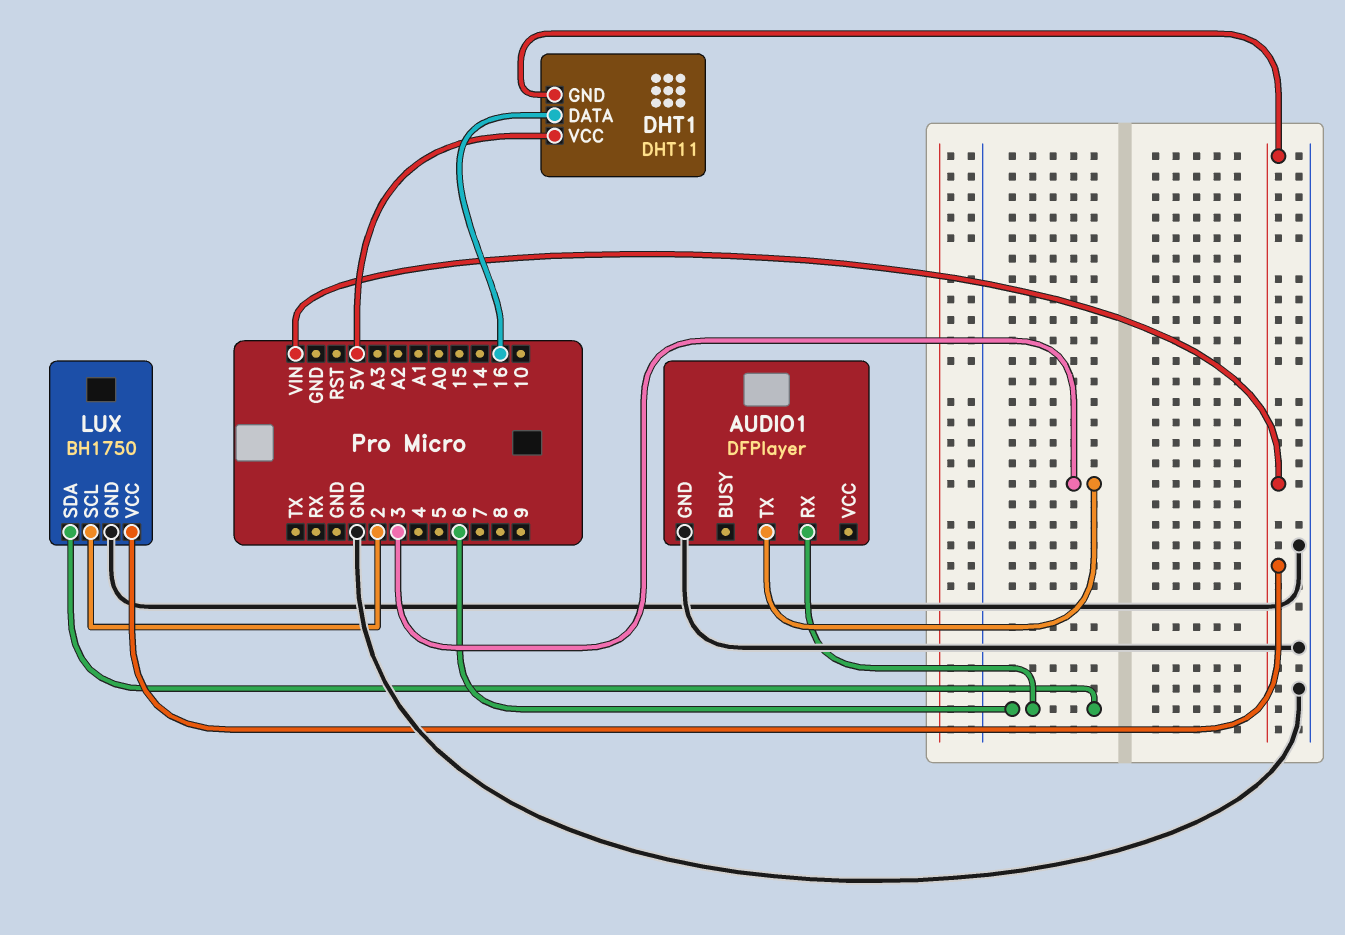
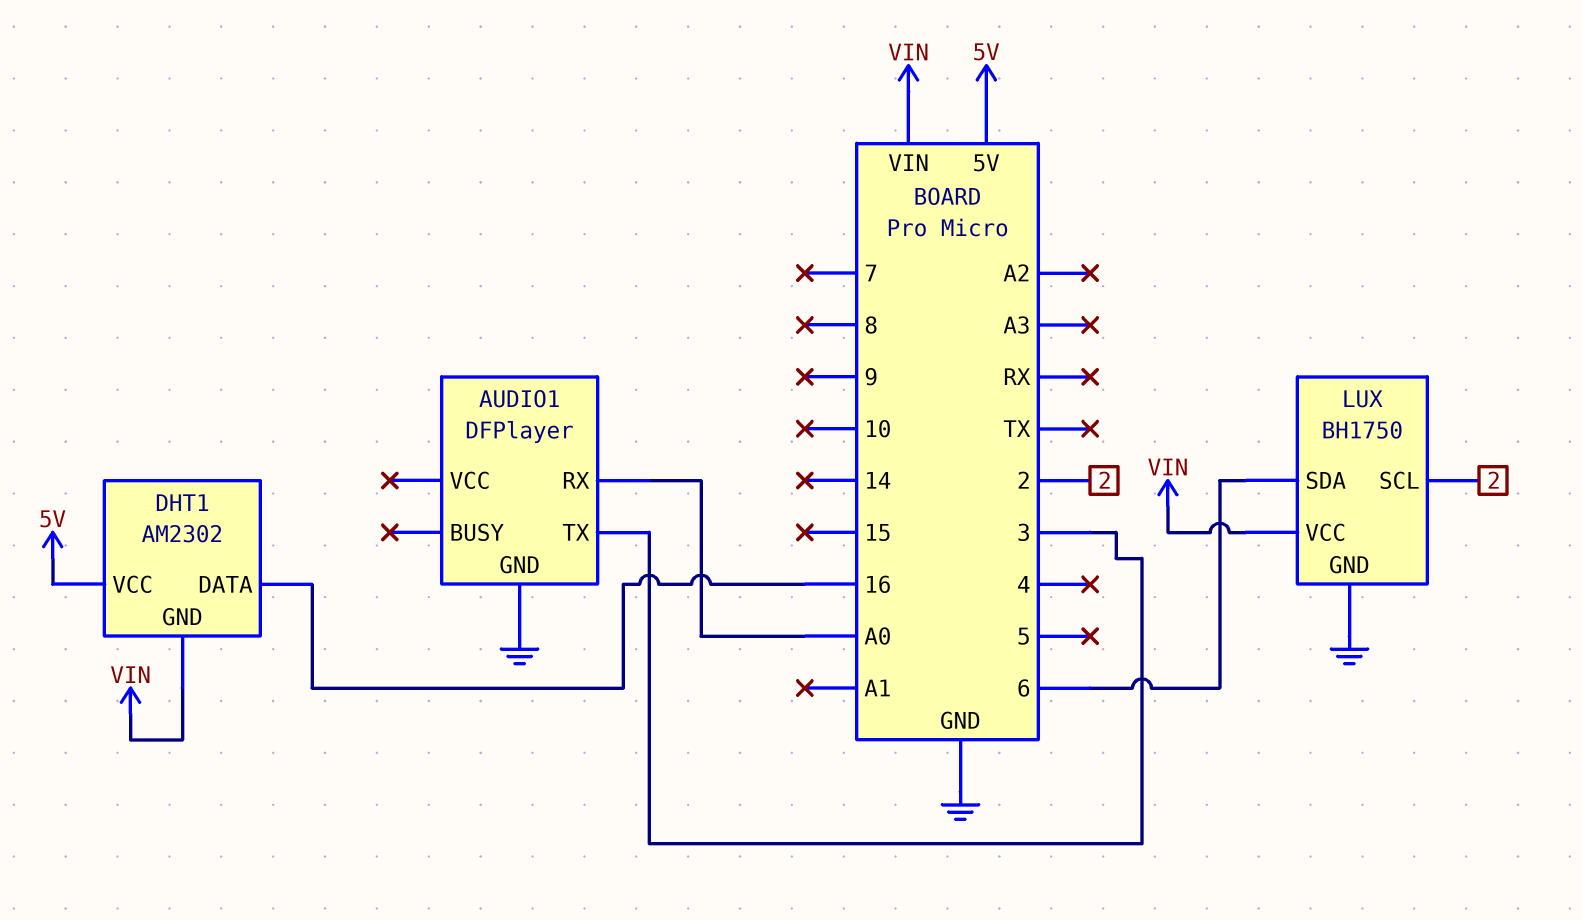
AUDIO1 pin RX: 6 -> A0
DHT1: DHT11 -> AM2302

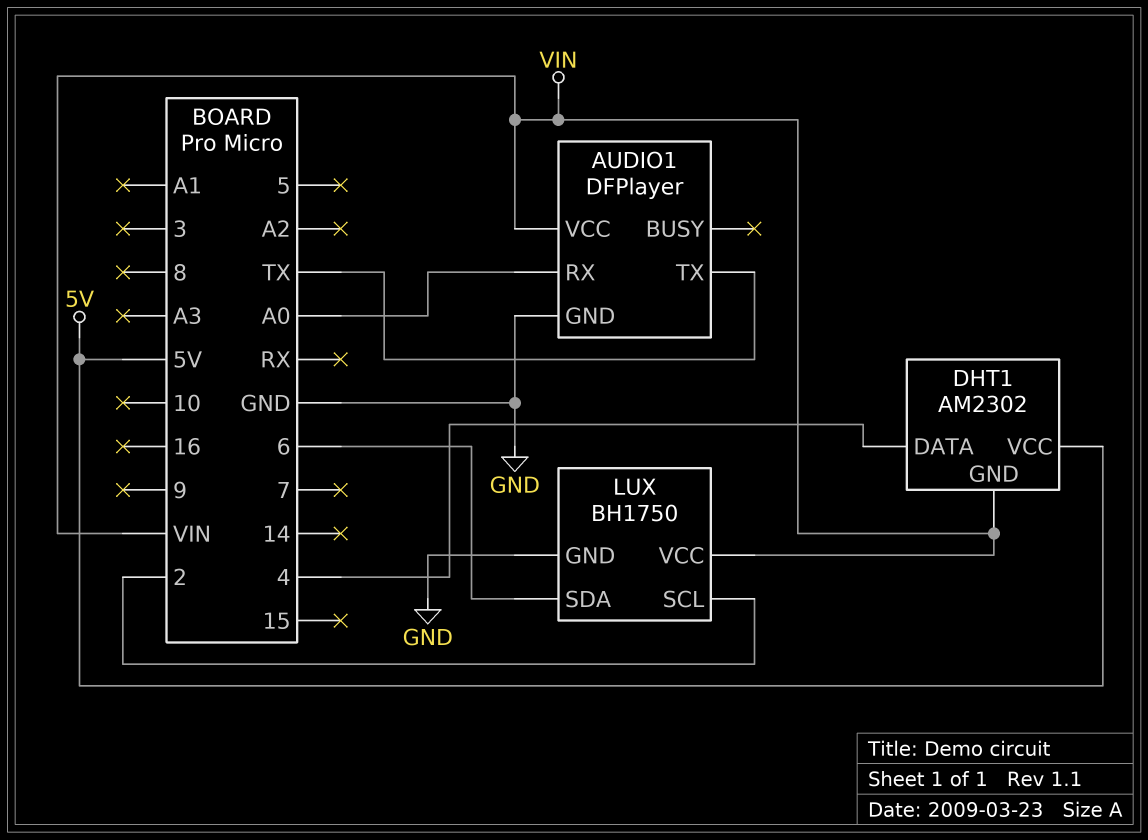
AUDIO1 pin TX: 3 -> TX
AUDIO1 pin VCC: none -> VIN
DHT1 pin DATA: 16 -> 4

